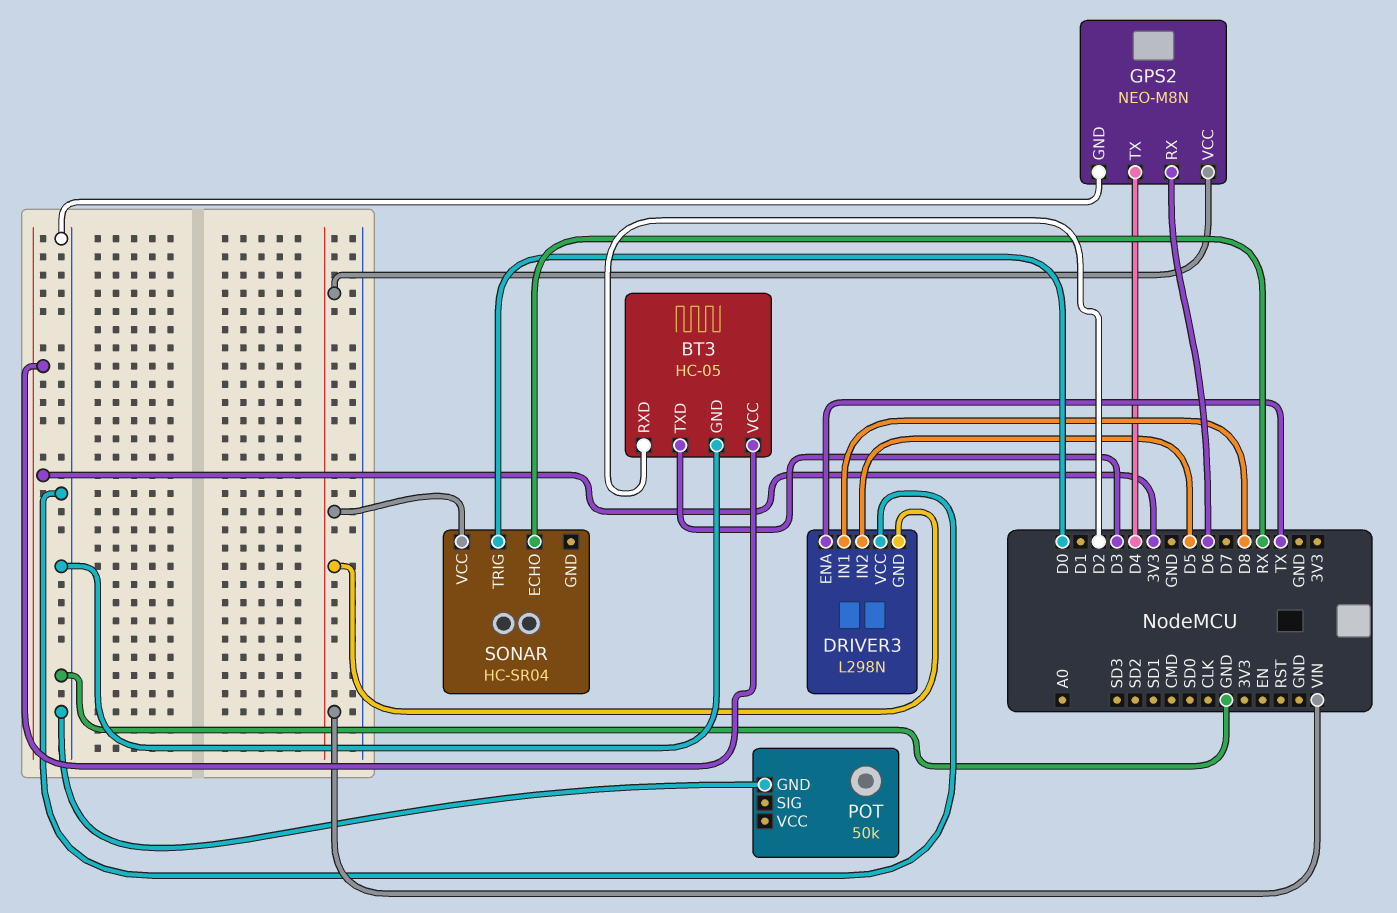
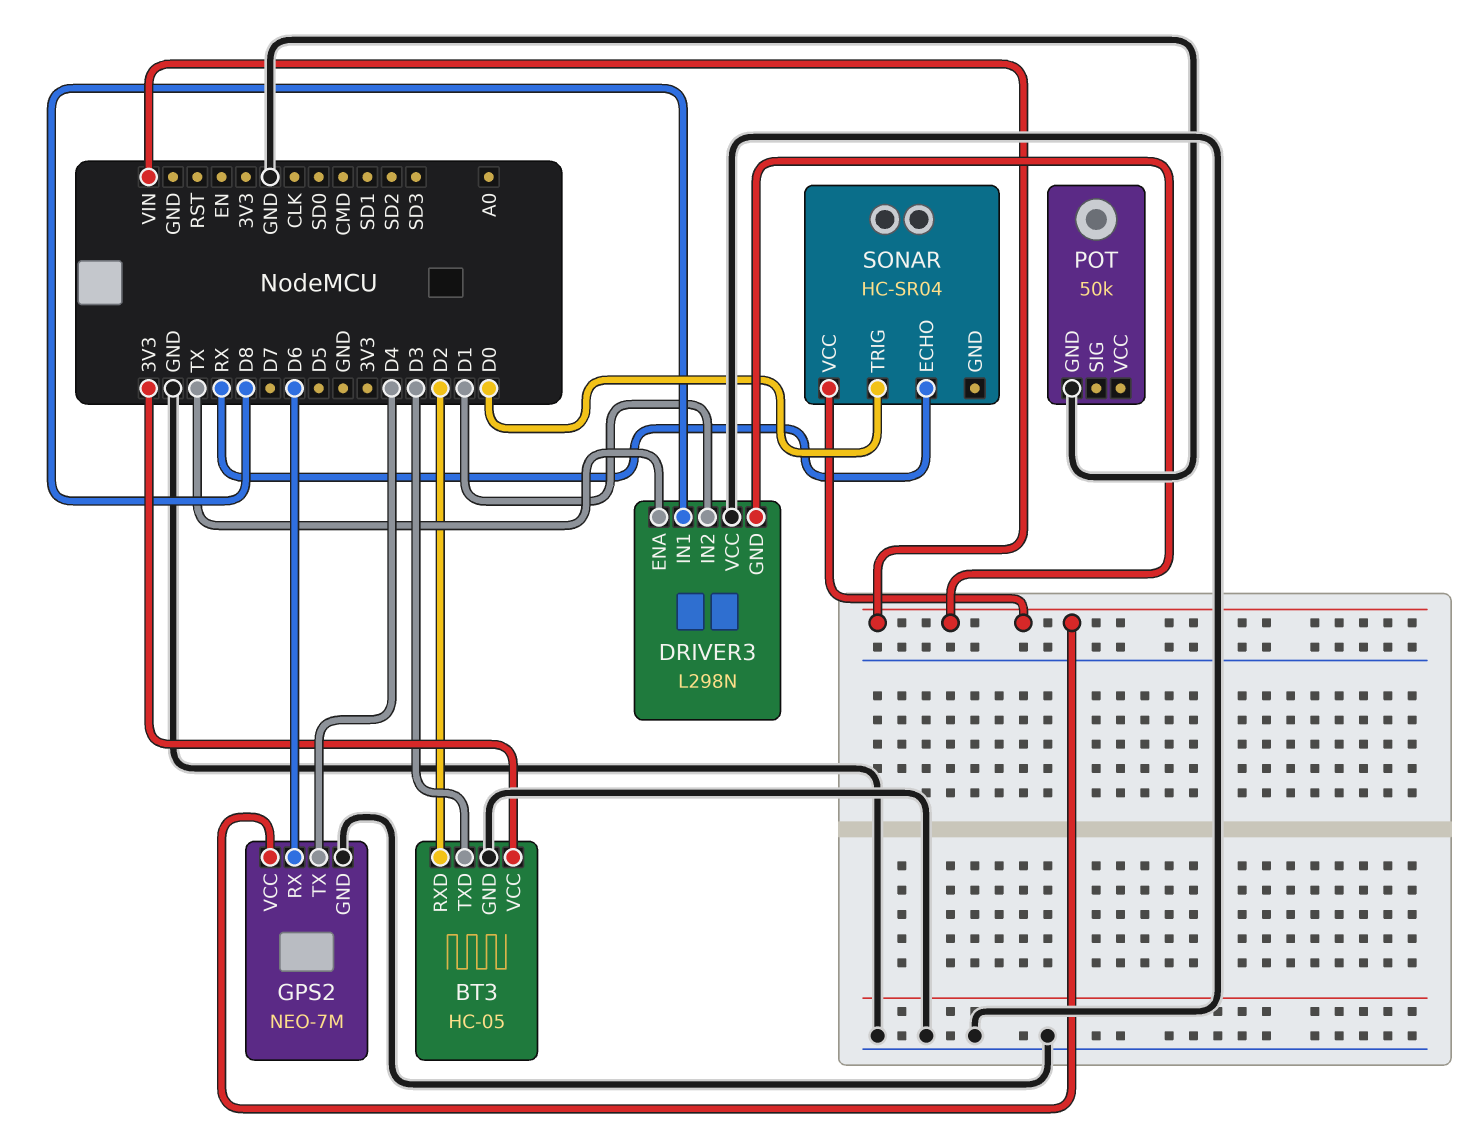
DRIVER3 pin IN2: D5 -> D1
GPS2: NEO-M8N -> NEO-7M

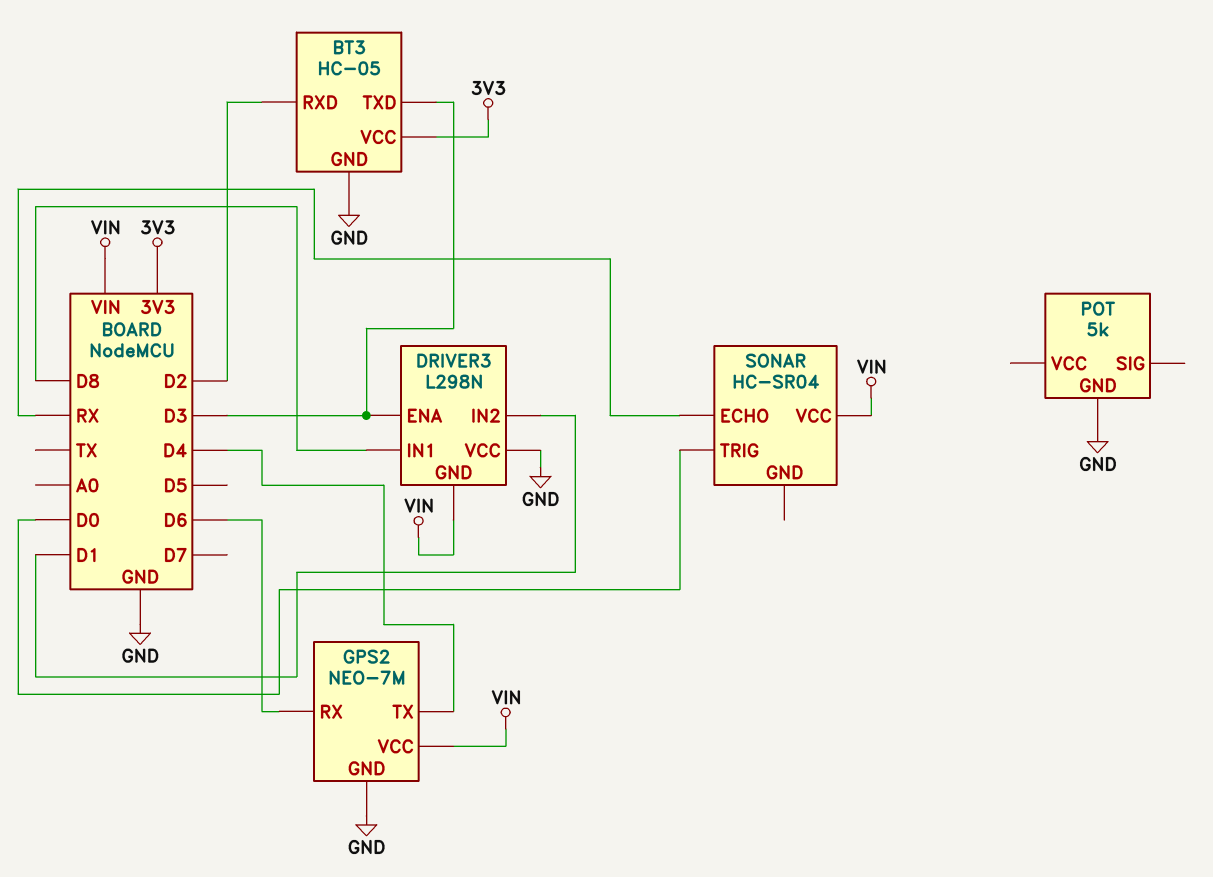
DRIVER3 pin ENA: TX -> D3
POT: 50k -> 5k

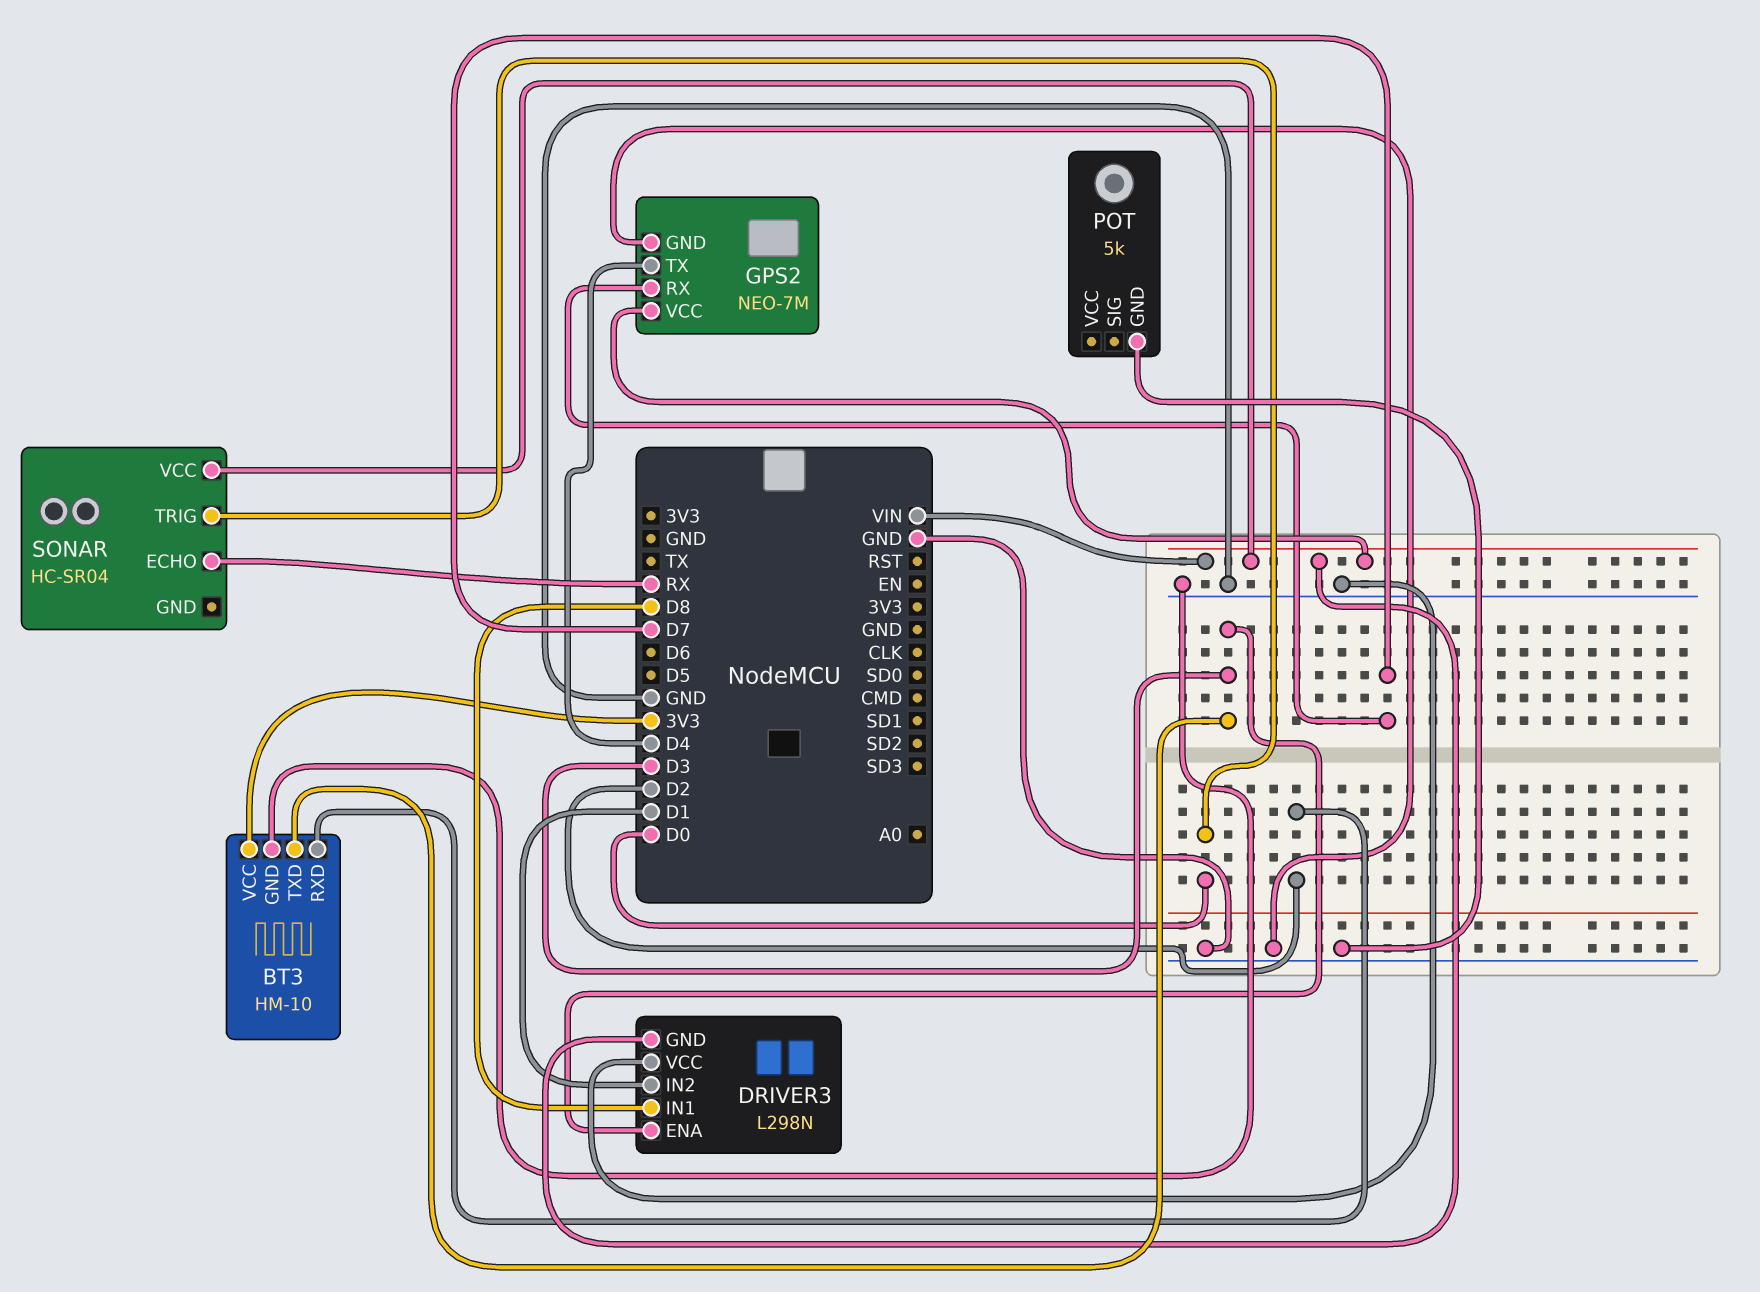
BT3: HC-05 -> HM-10
GPS2 pin RX: D6 -> D7

